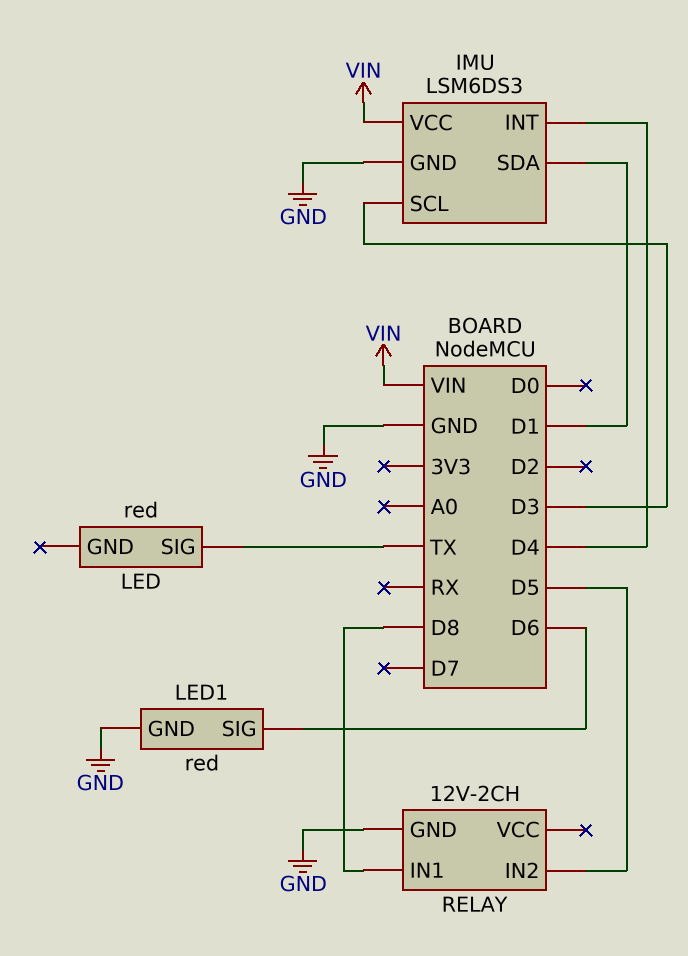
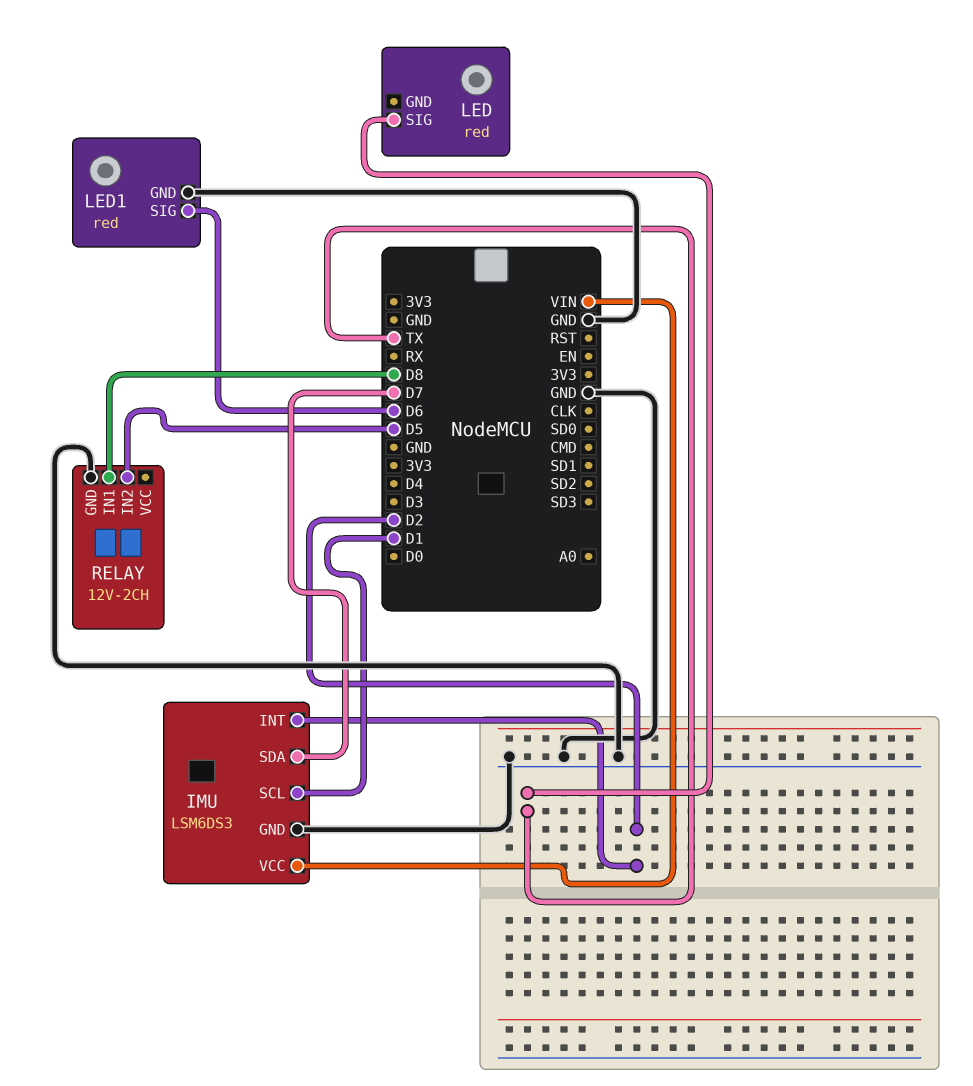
IMU pin INT: D4 -> D2
IMU pin SCL: D3 -> D1
IMU pin SDA: D1 -> D7

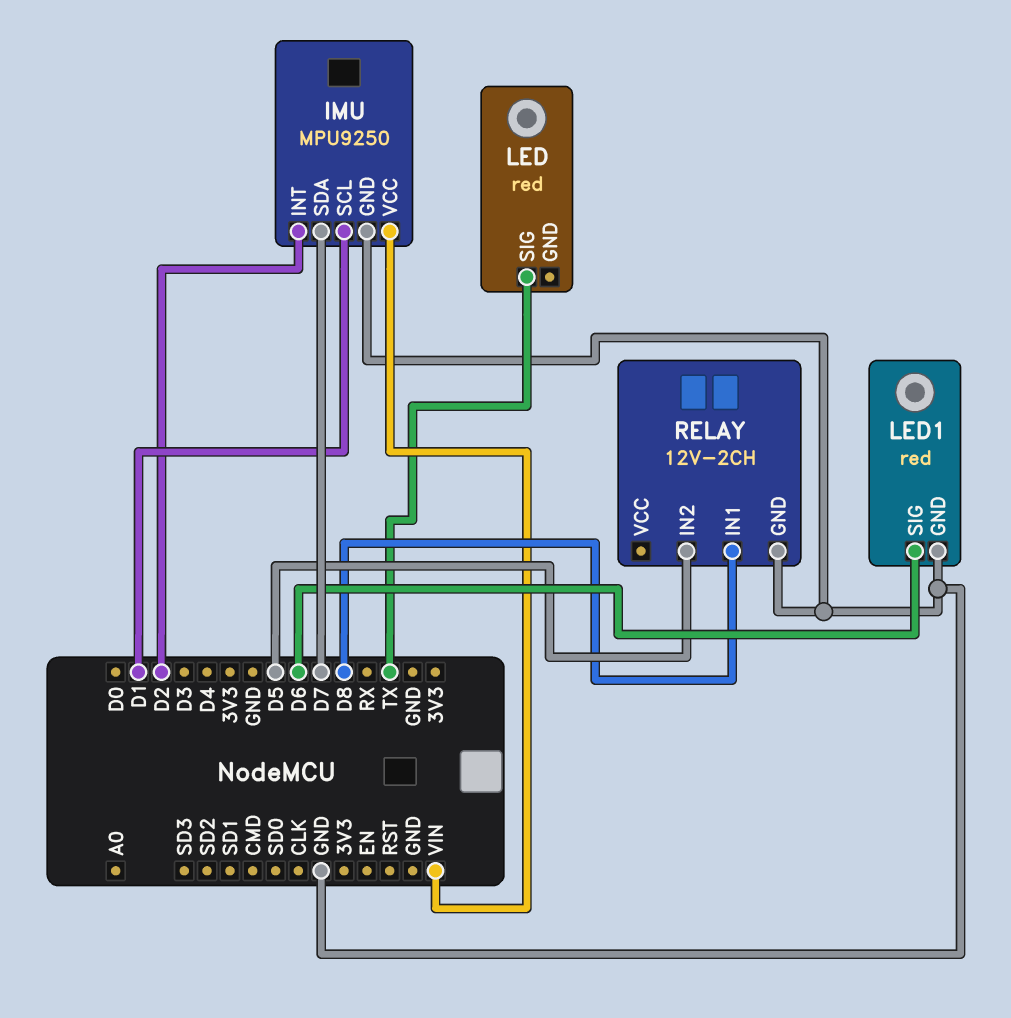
IMU: LSM6DS3 -> MPU9250

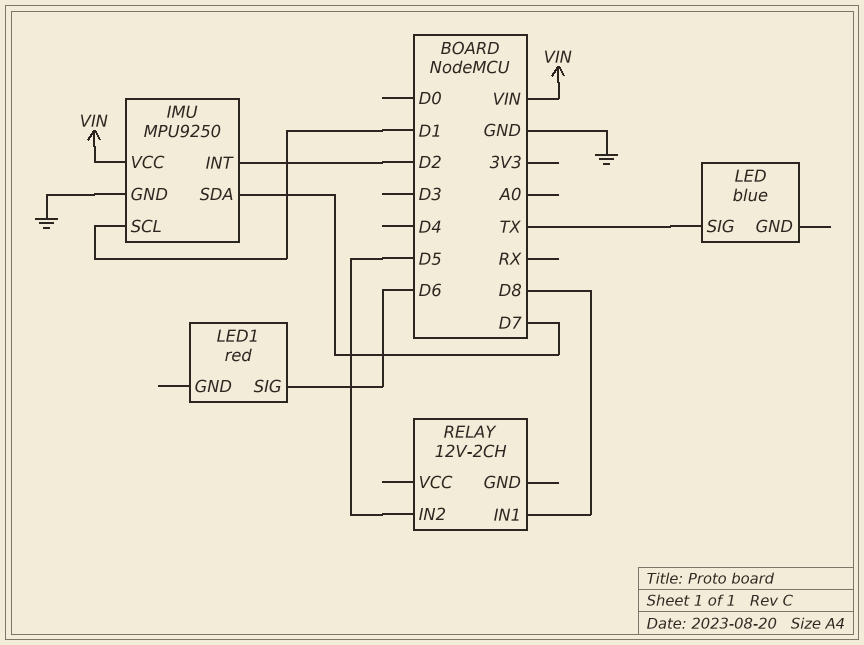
LED: red -> blue
LED1 pin GND: GND -> none
RELAY pin GND: GND -> none

